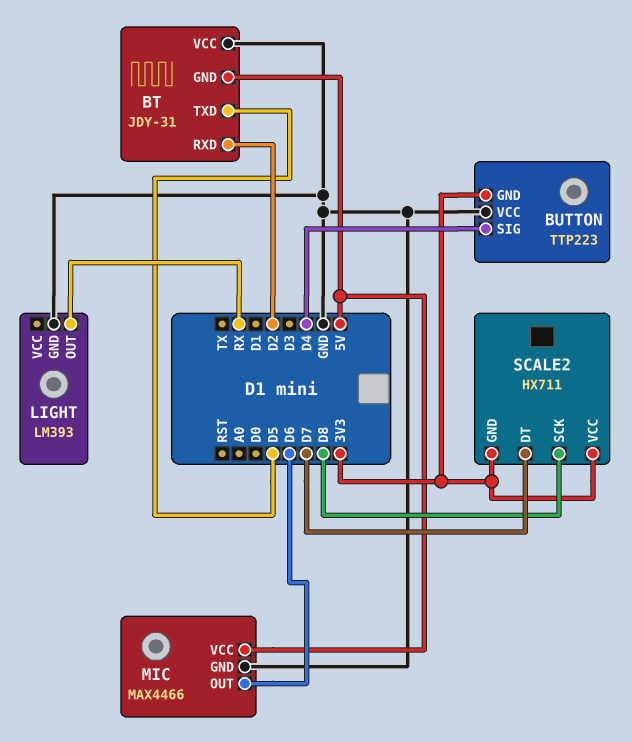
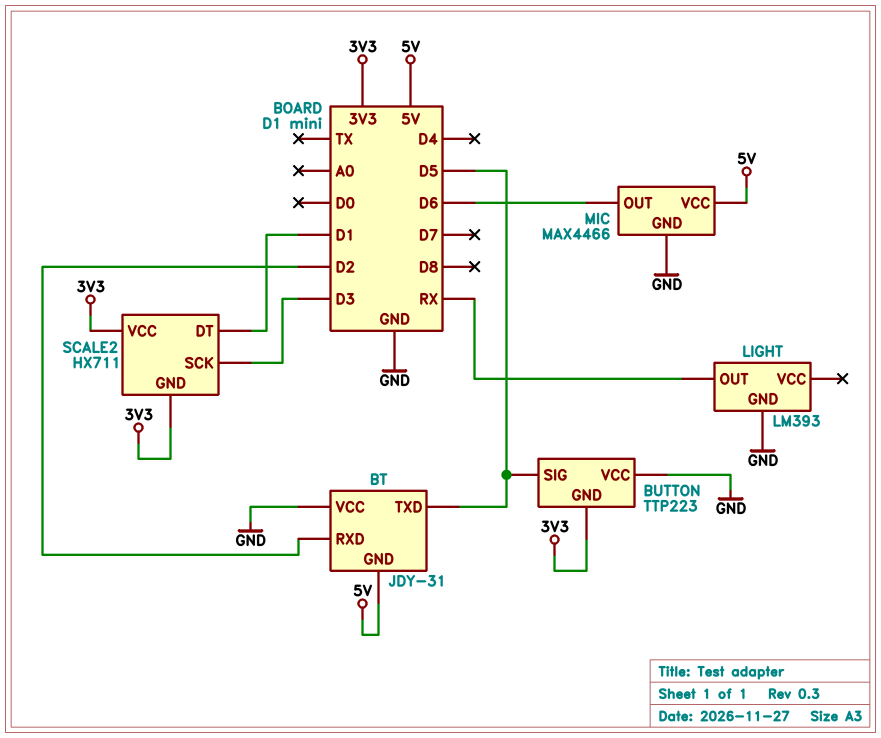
BUTTON pin SIG: D4 -> D5
SCALE2 pin DT: D7 -> D1
SCALE2 pin SCK: D8 -> D3

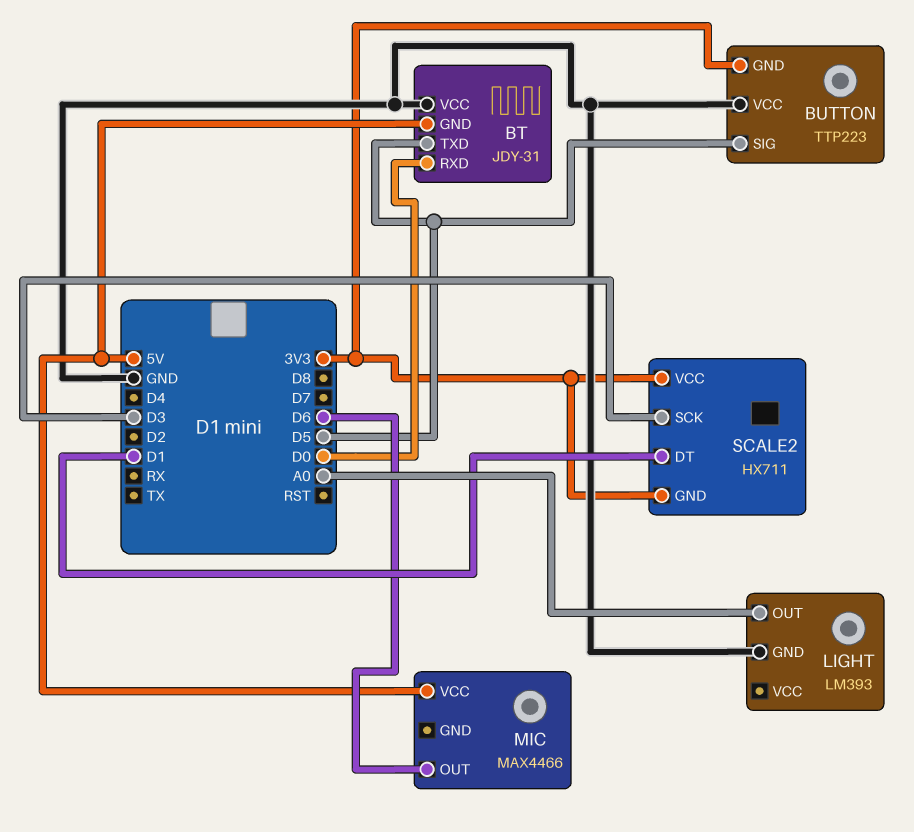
BT pin RXD: D2 -> D0
LIGHT pin OUT: RX -> A0
MIC pin GND: GND -> none

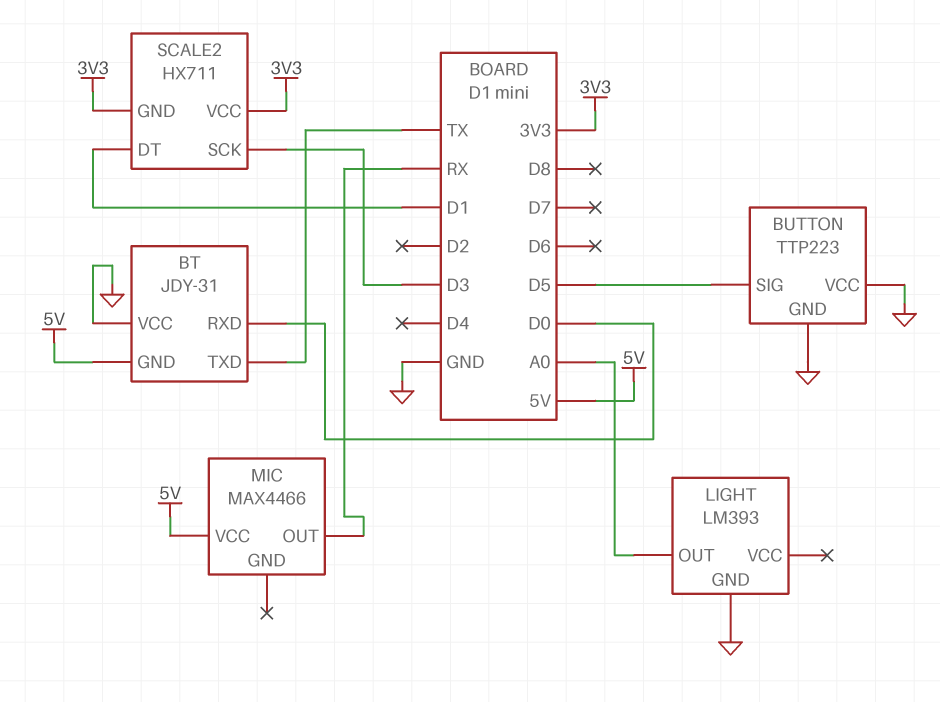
BT pin TXD: D5 -> TX
BUTTON pin GND: 3V3 -> GND
MIC pin OUT: D6 -> RX

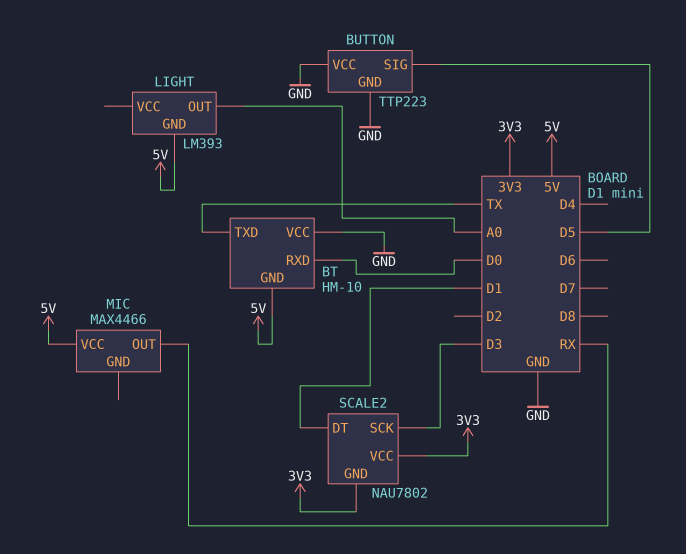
BT: JDY-31 -> HM-10
LIGHT pin GND: GND -> 5V
SCALE2: HX711 -> NAU7802

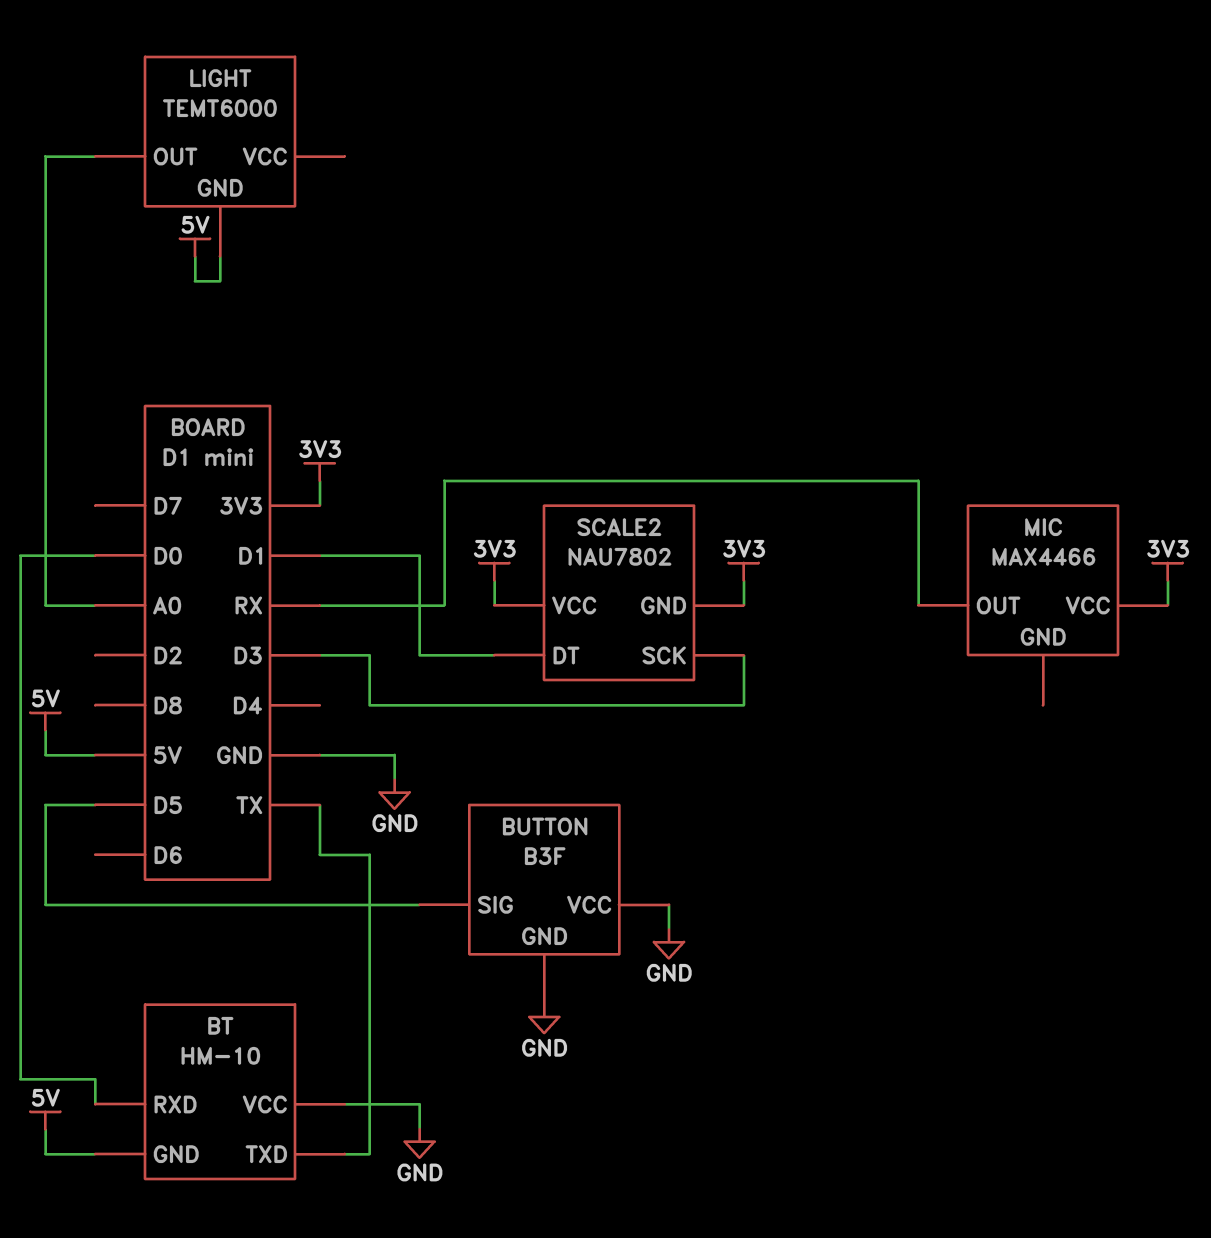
BUTTON: TTP223 -> B3F
LIGHT: LM393 -> TEMT6000
MIC pin VCC: 5V -> 3V3

